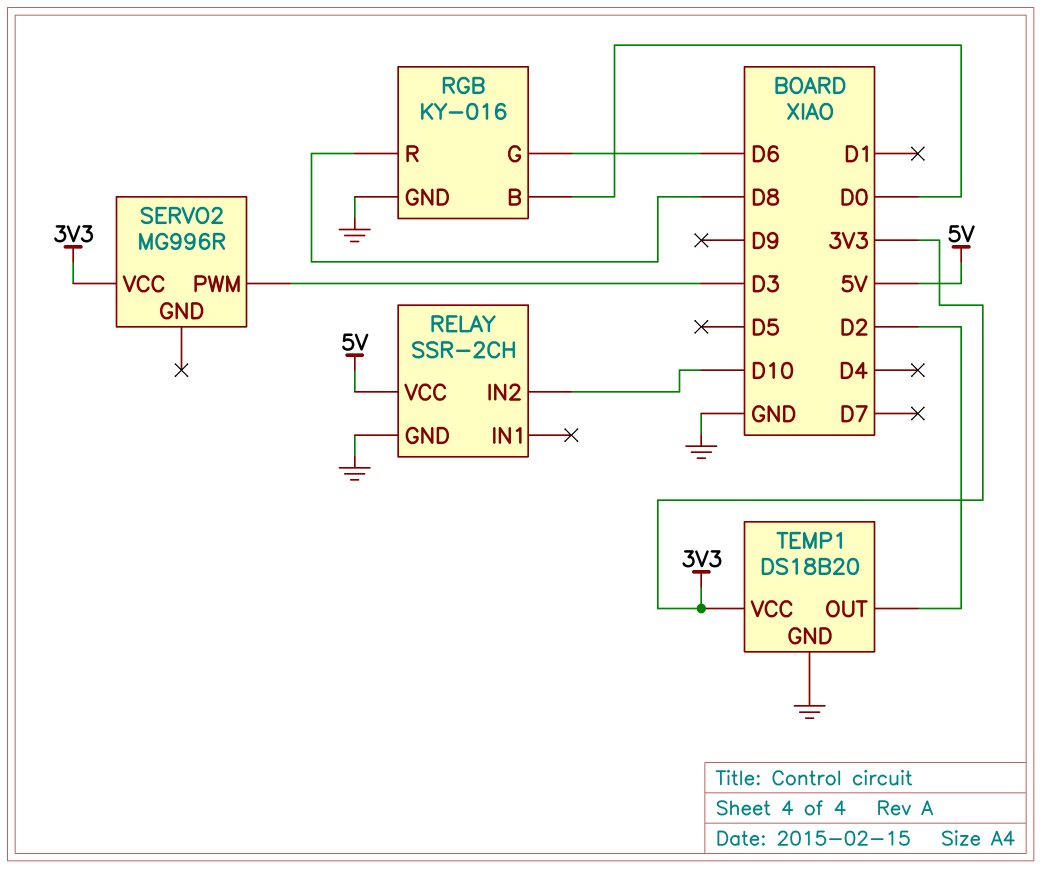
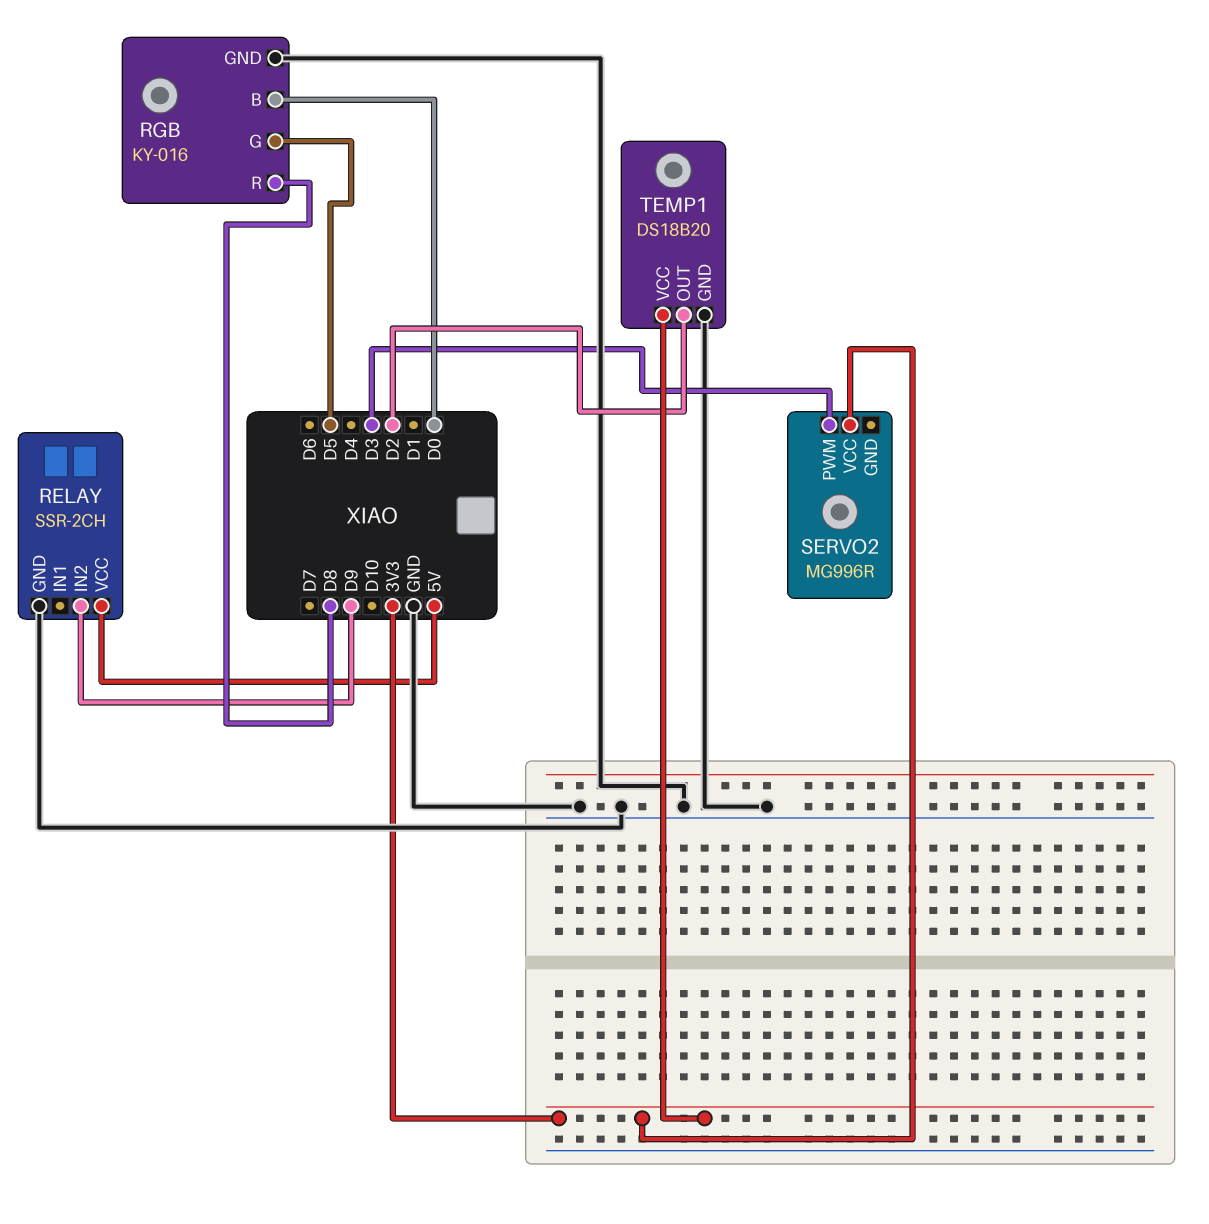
RELAY pin IN2: D10 -> D9
RGB pin G: D6 -> D5

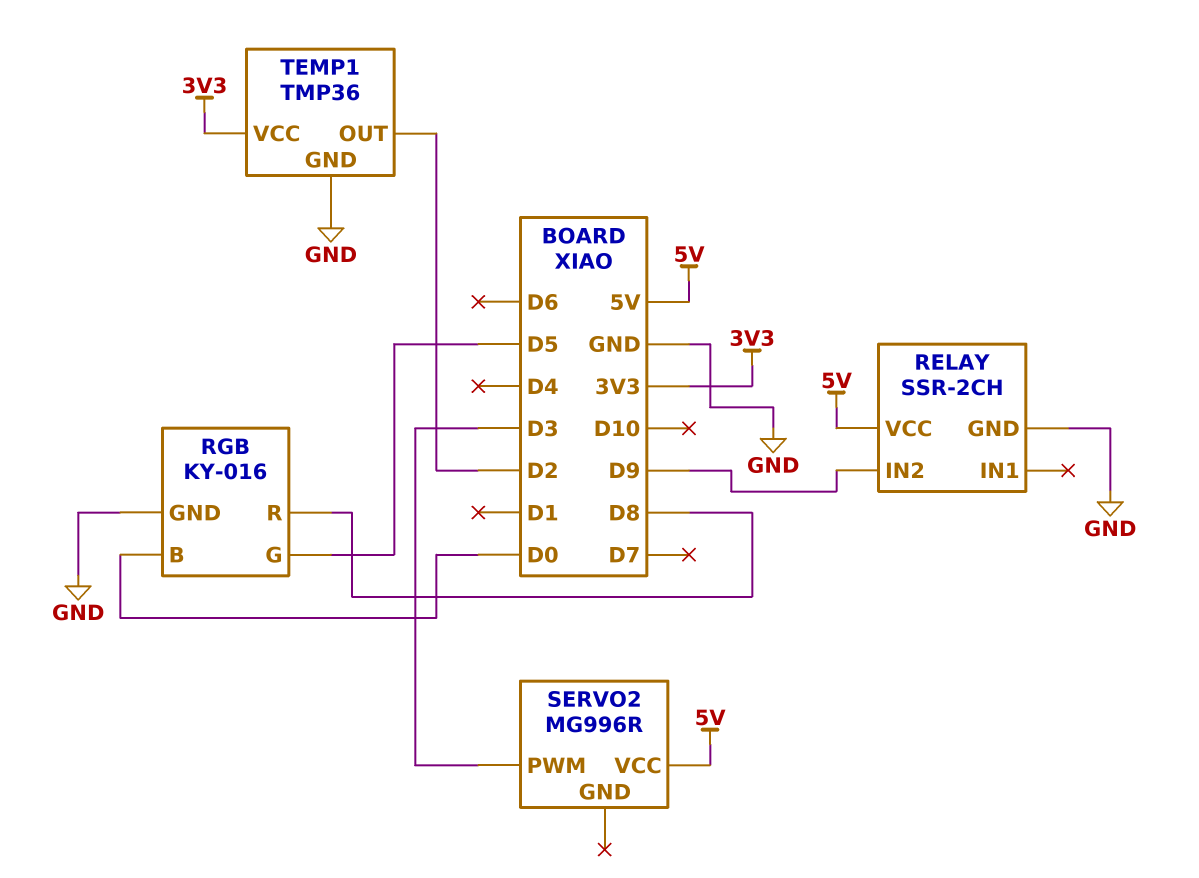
SERVO2 pin VCC: 3V3 -> 5V
TEMP1: DS18B20 -> TMP36

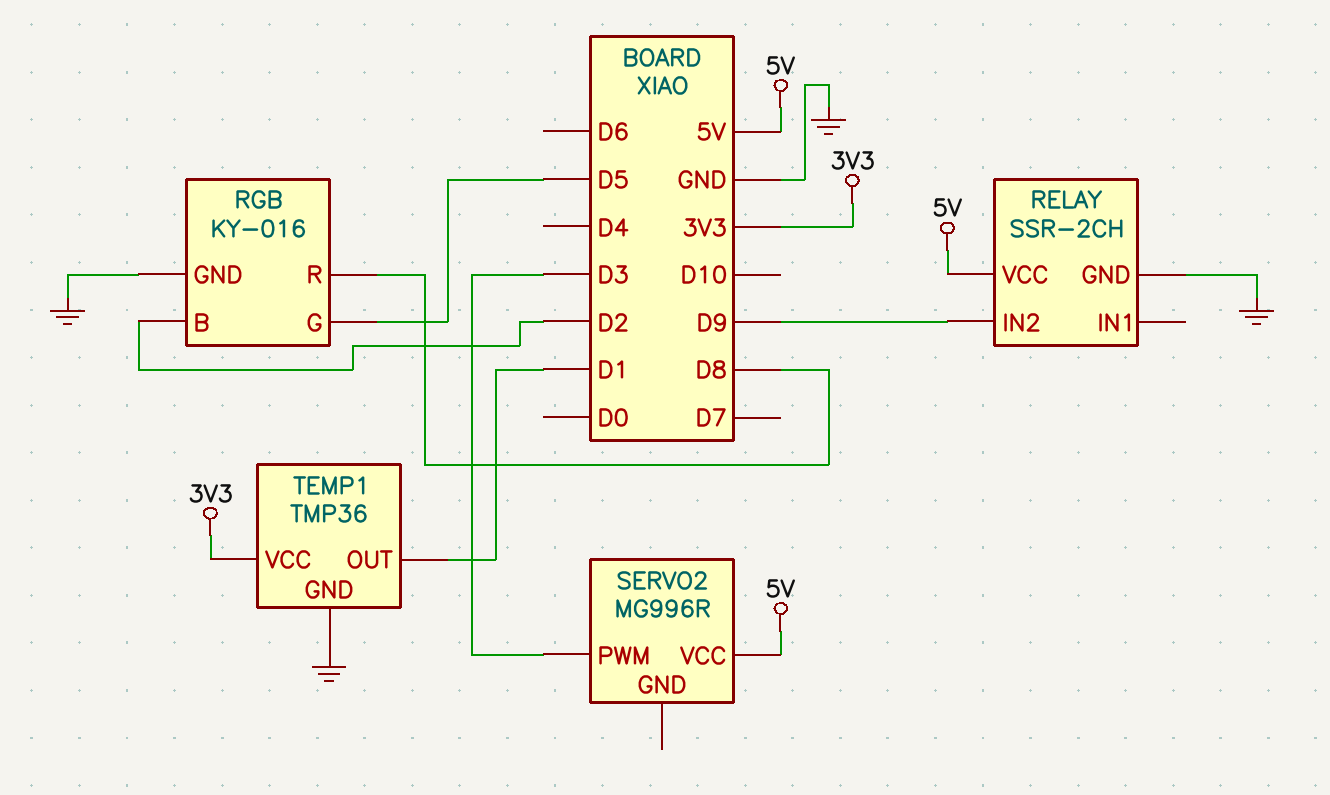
RGB pin B: D0 -> D2
TEMP1 pin OUT: D2 -> D1

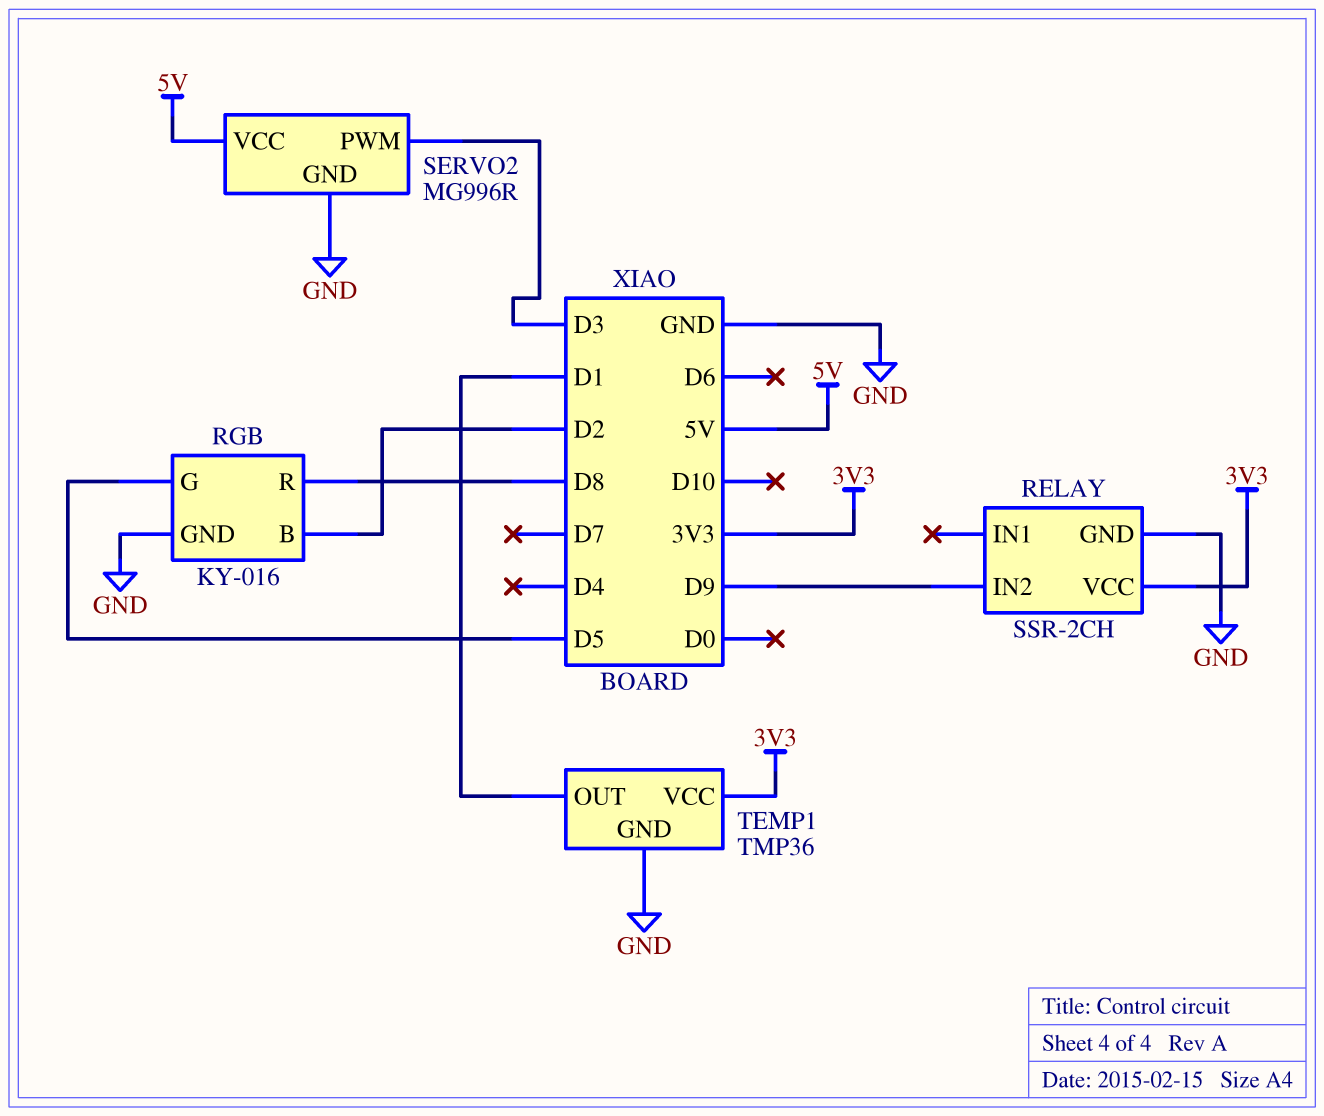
RELAY pin VCC: 5V -> 3V3
SERVO2 pin GND: none -> GND

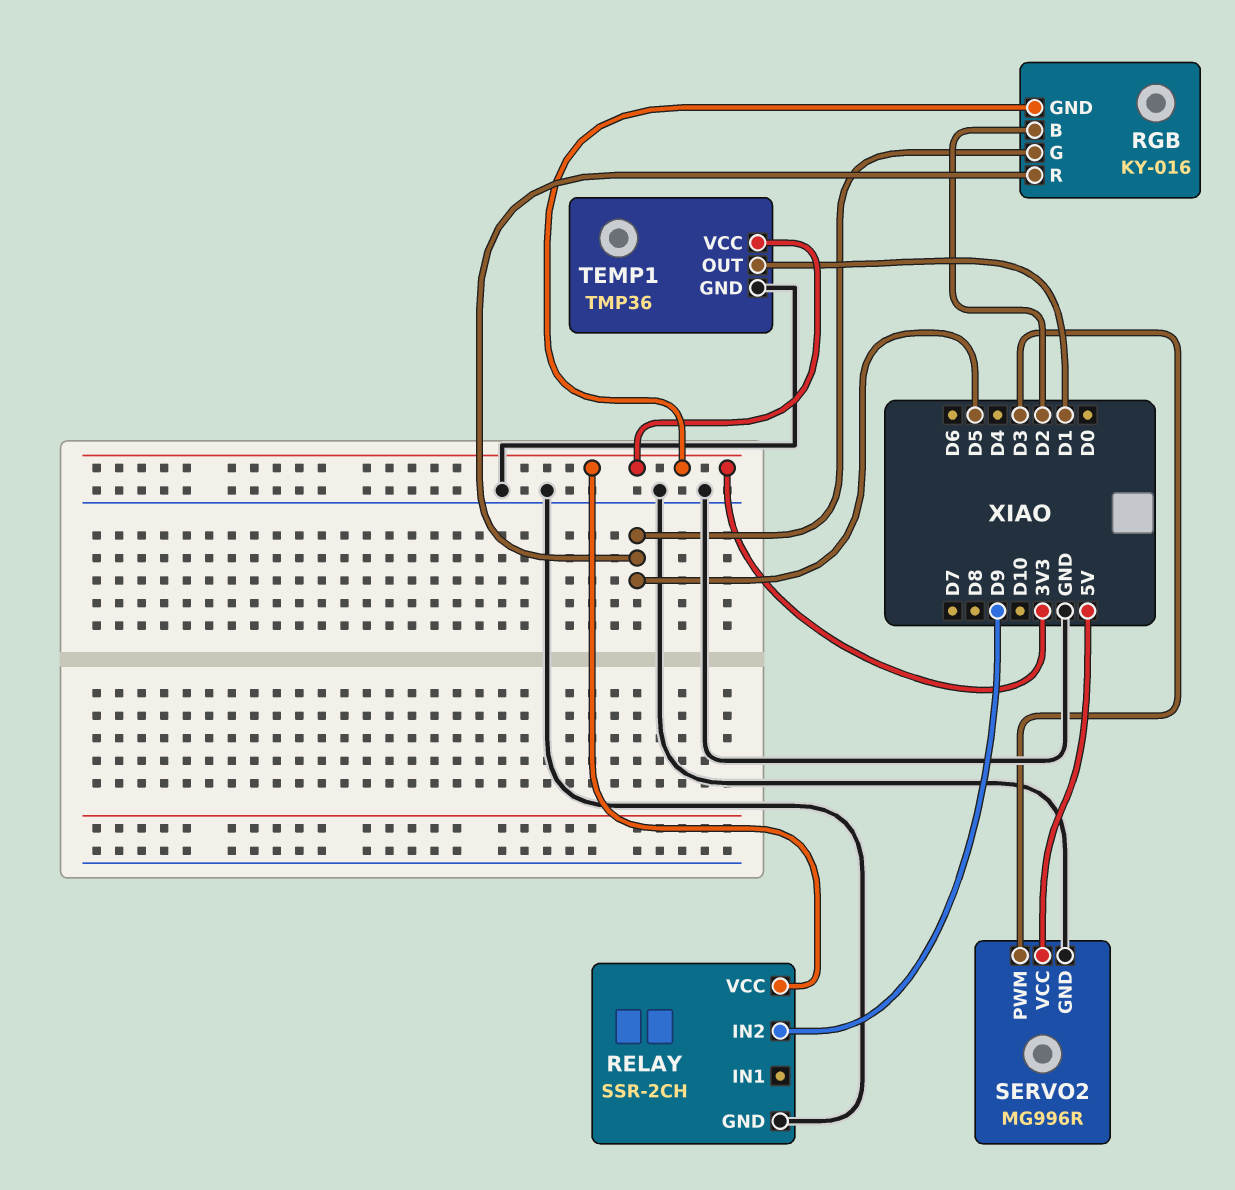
RGB pin GND: GND -> 3V3
RGB pin R: D8 -> D5

